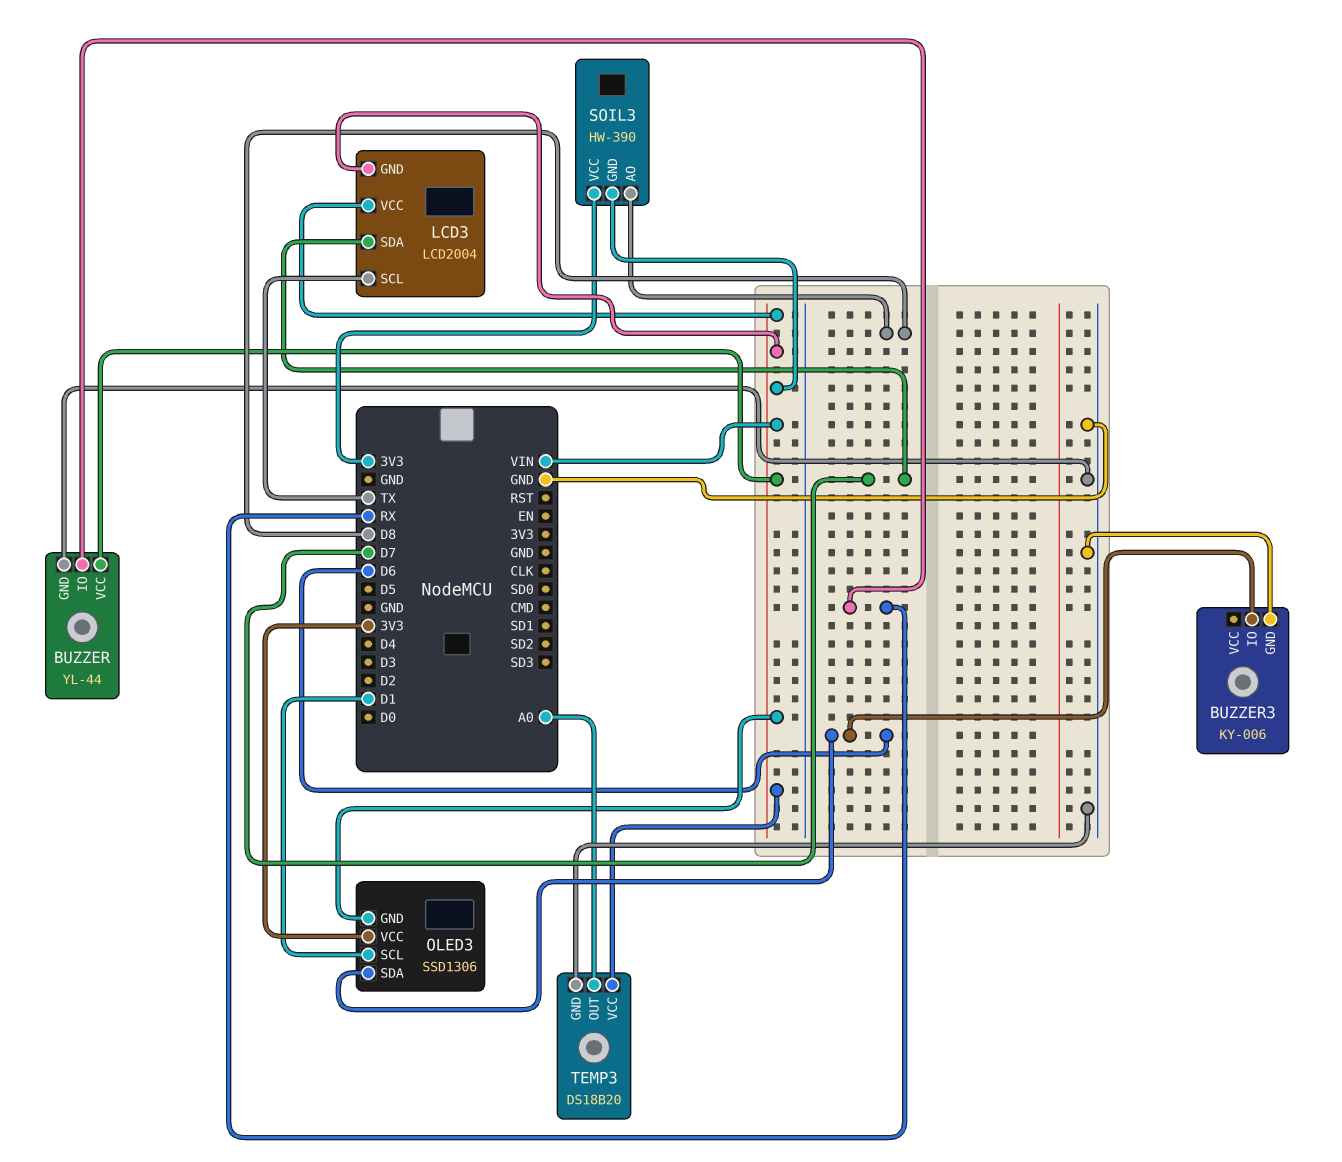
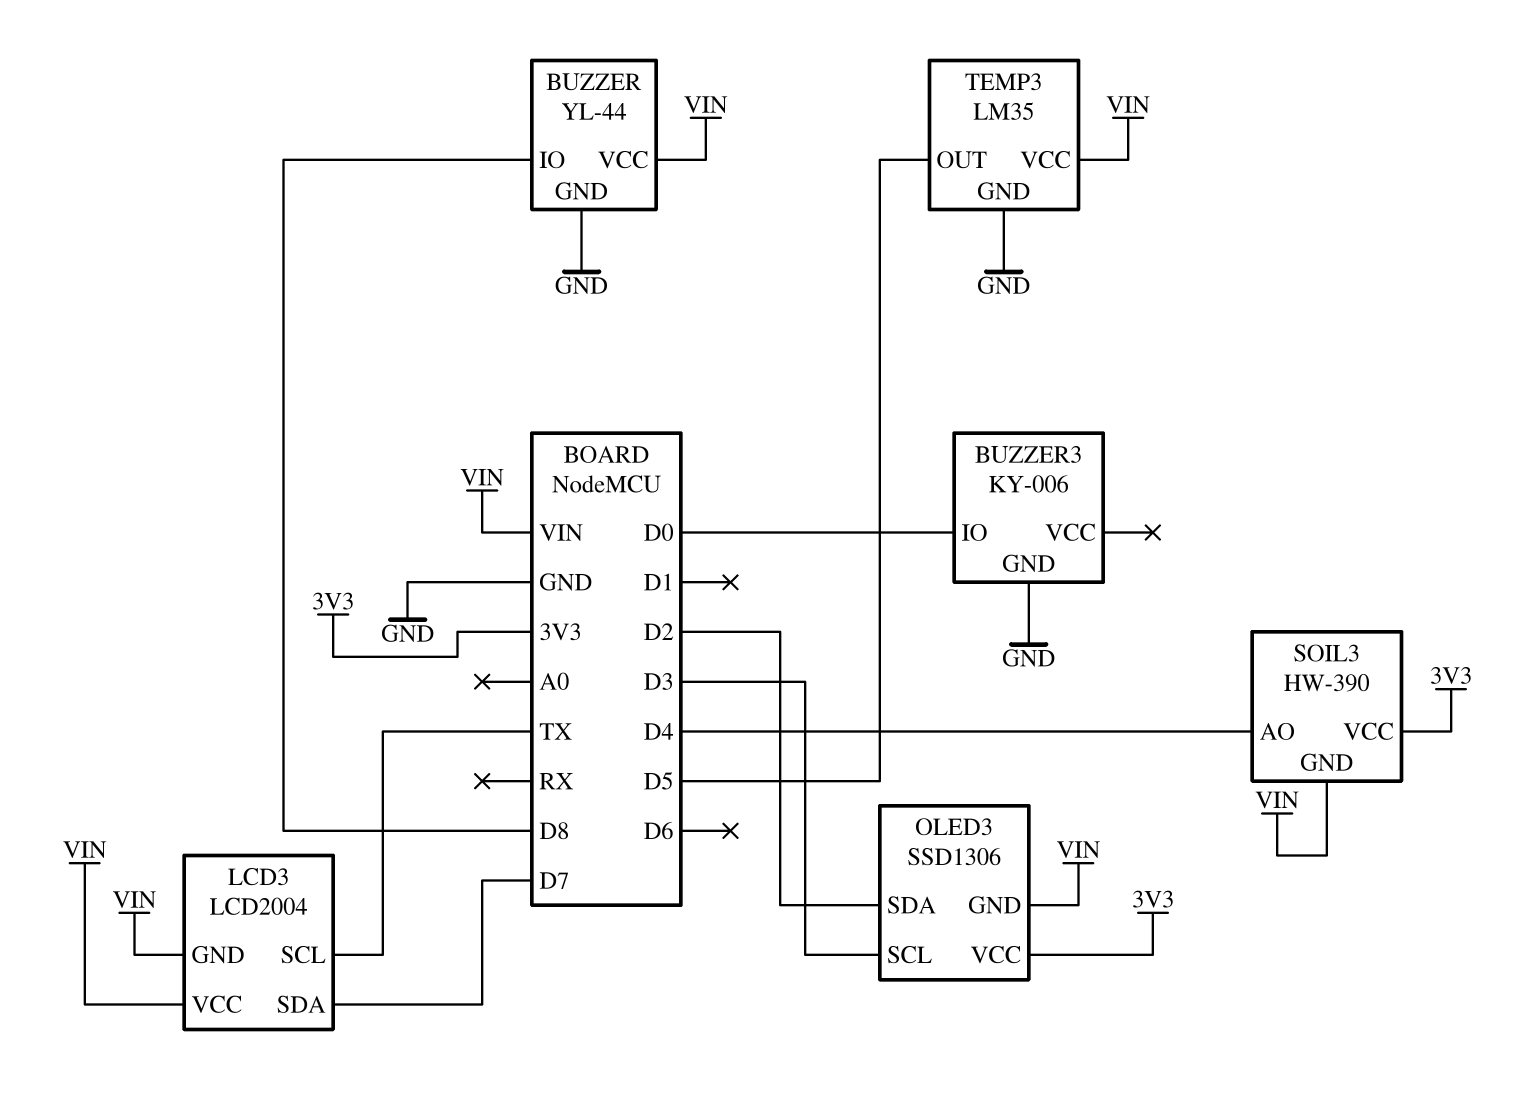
BUZZER pin IO: RX -> D8
BUZZER3 pin IO: D6 -> D0
OLED3 pin SCL: D1 -> D3
OLED3 pin SDA: D6 -> D2
SOIL3 pin AO: D8 -> D4
TEMP3: DS18B20 -> LM35
TEMP3 pin OUT: A0 -> D5

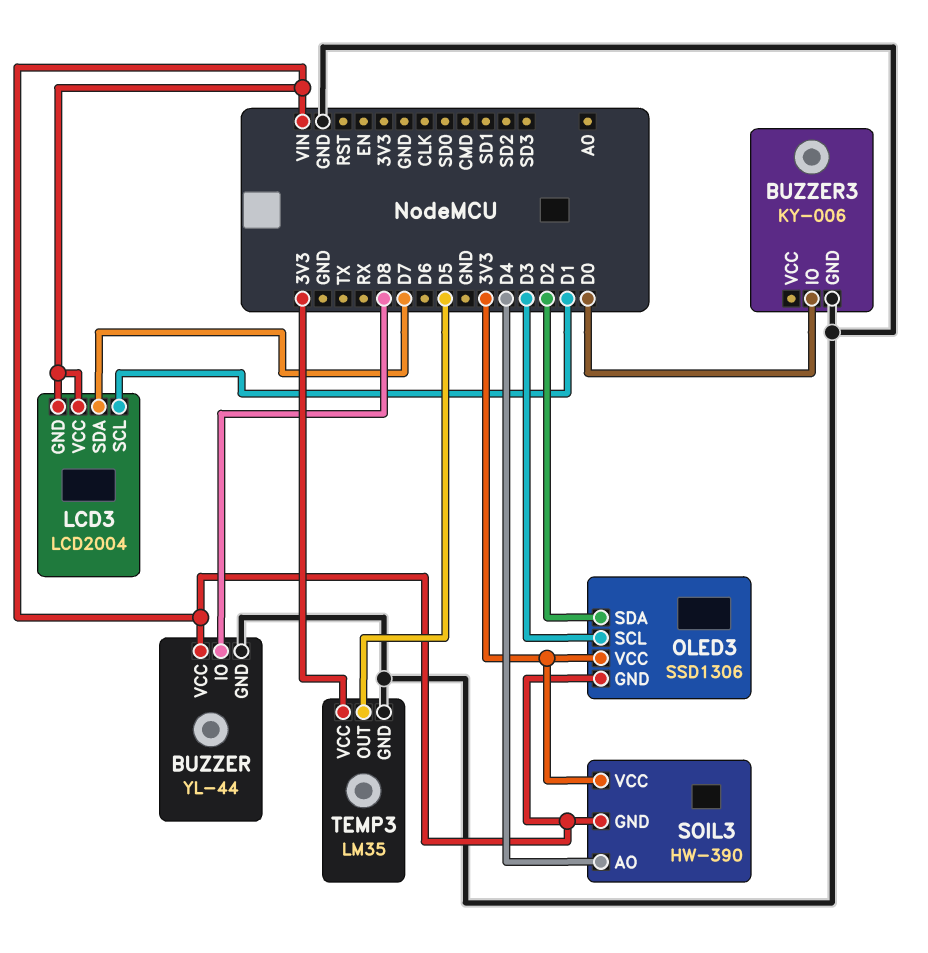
LCD3 pin SCL: TX -> D1
TEMP3 pin VCC: VIN -> 3V3

